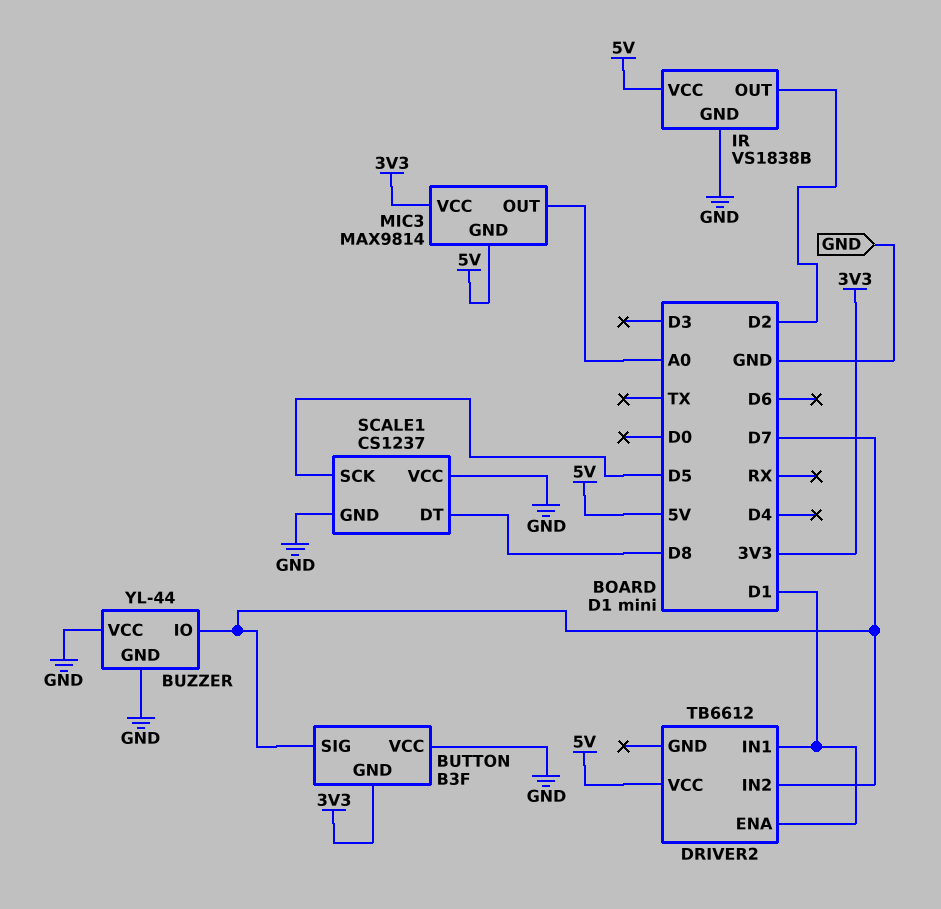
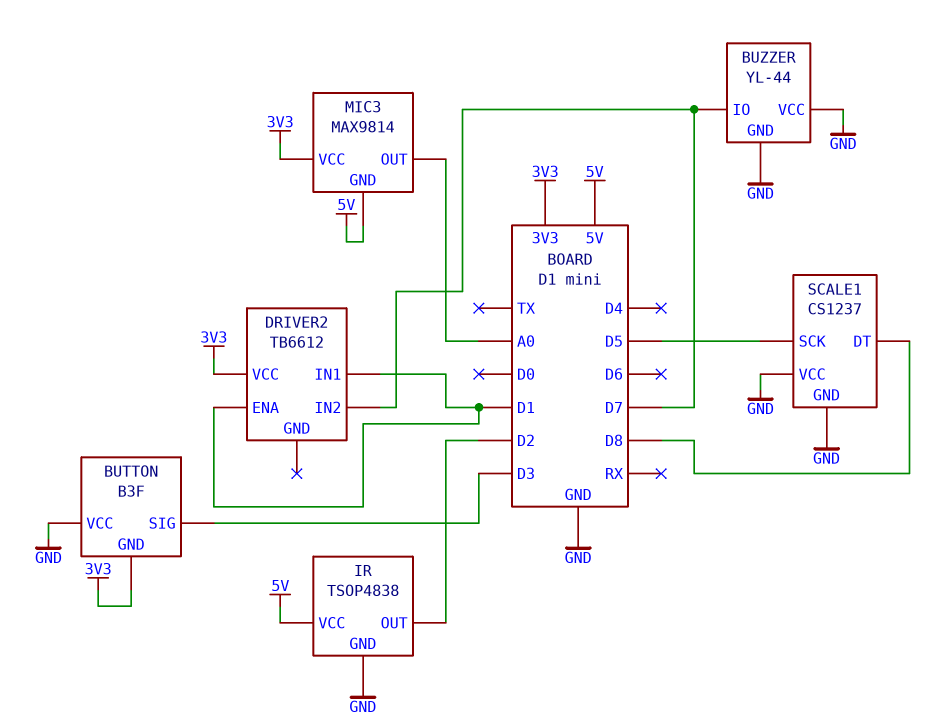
BUTTON pin SIG: D7 -> D3
DRIVER2 pin VCC: 5V -> 3V3
IR: VS1838B -> TSOP4838

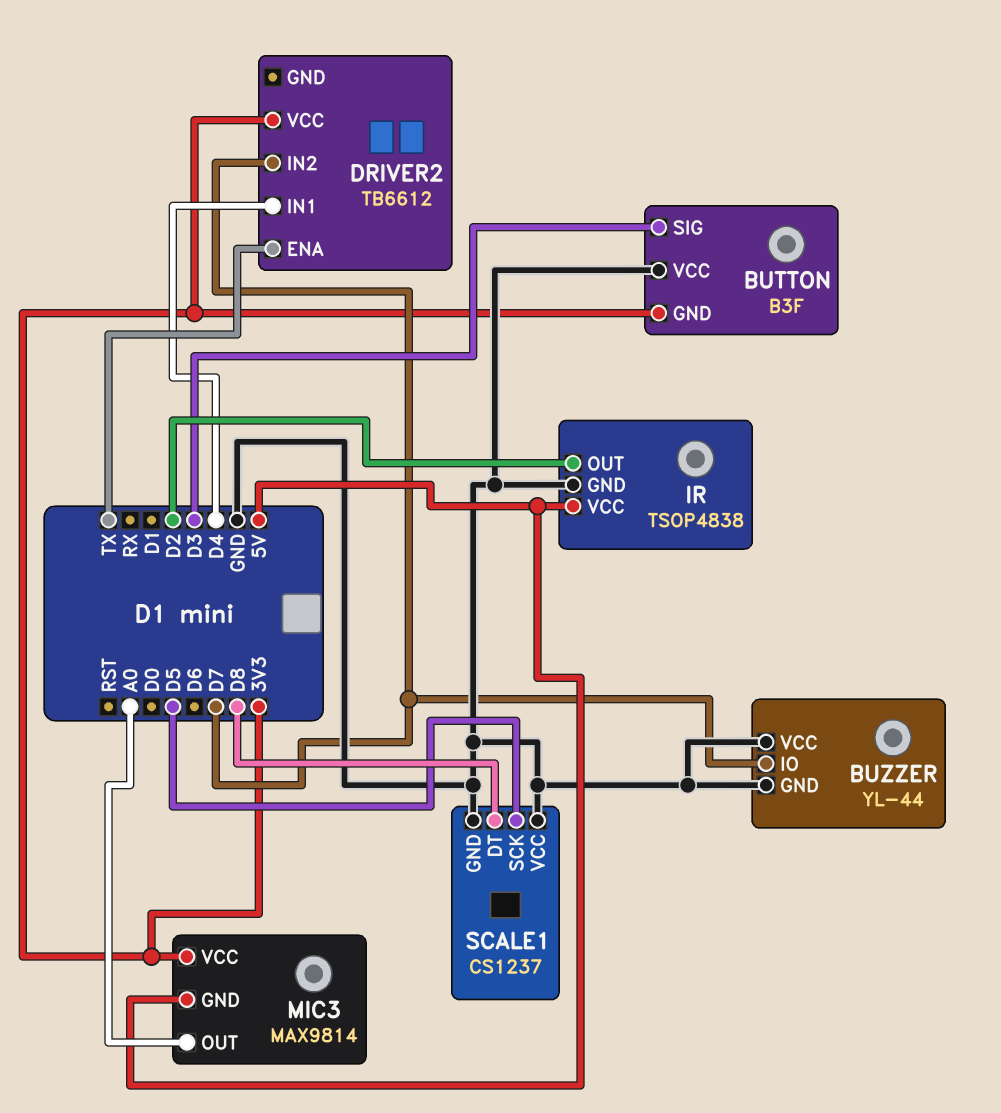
DRIVER2 pin ENA: D1 -> TX
DRIVER2 pin IN1: D1 -> D4

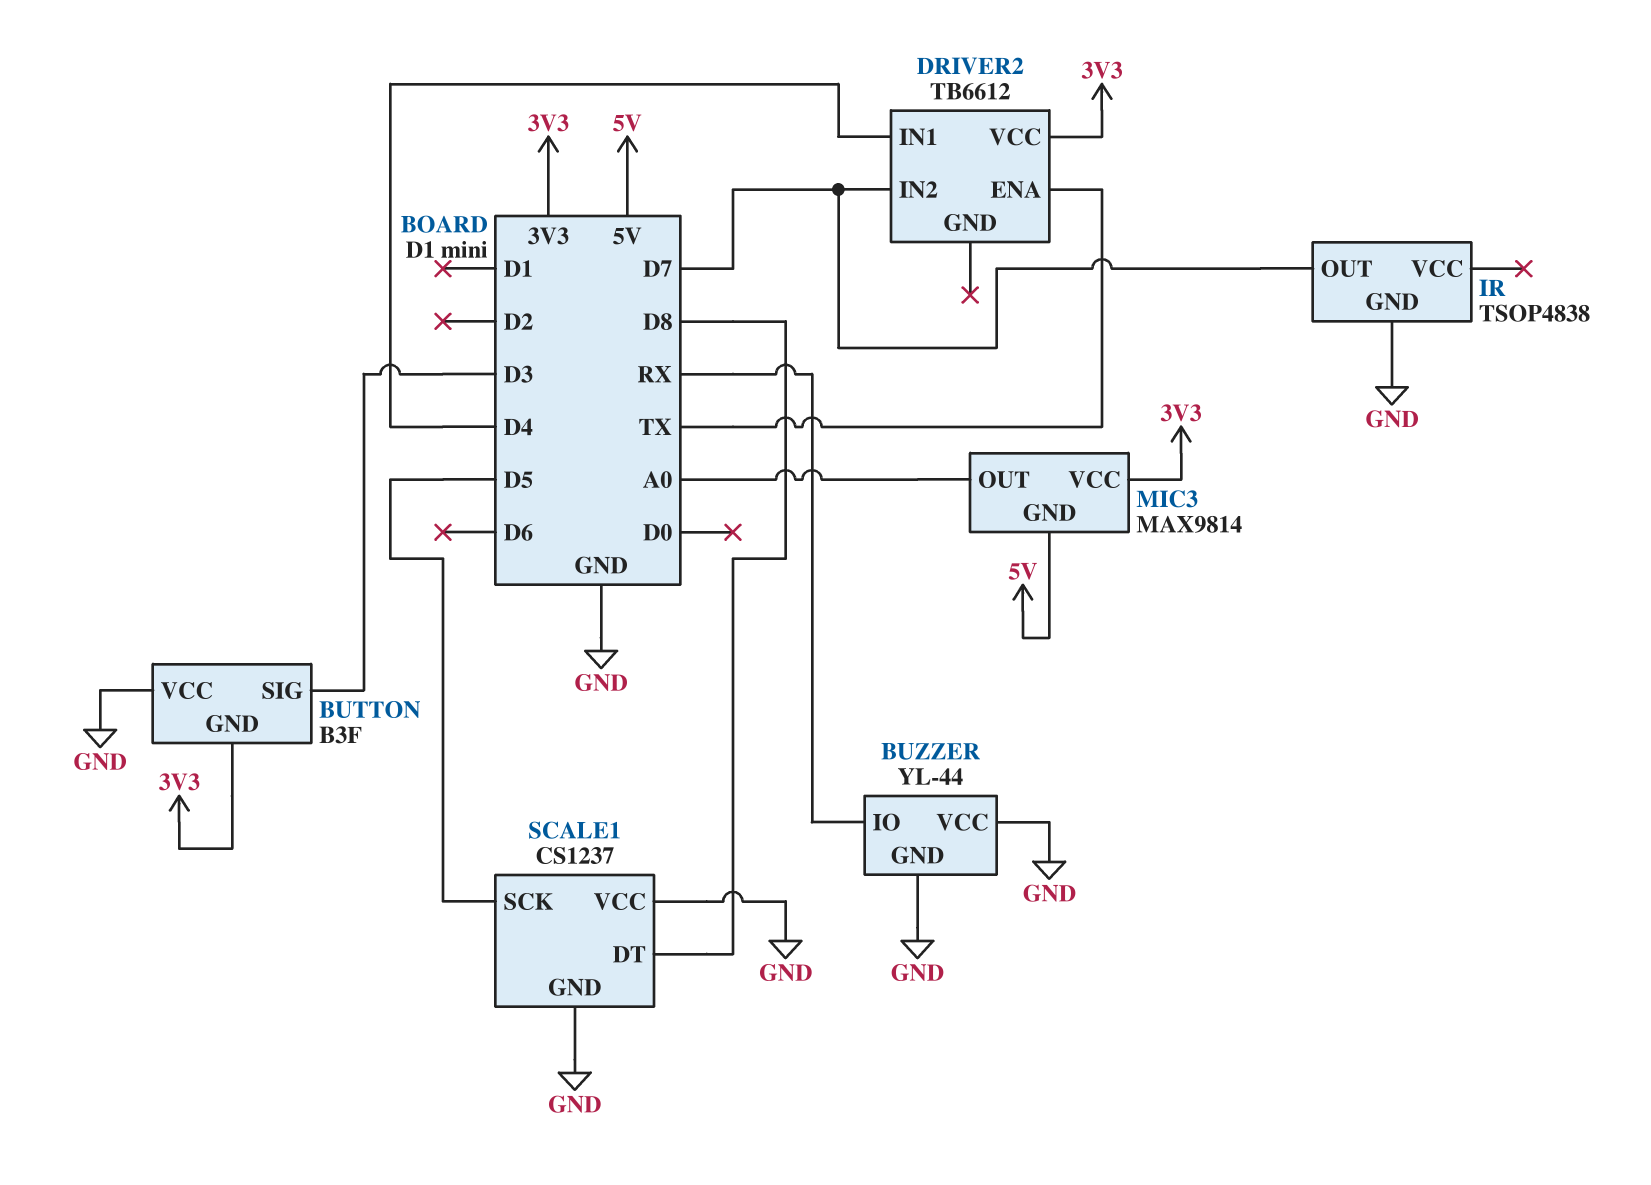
BUZZER pin IO: D7 -> RX
IR pin OUT: D2 -> D7
IR pin VCC: 5V -> none

